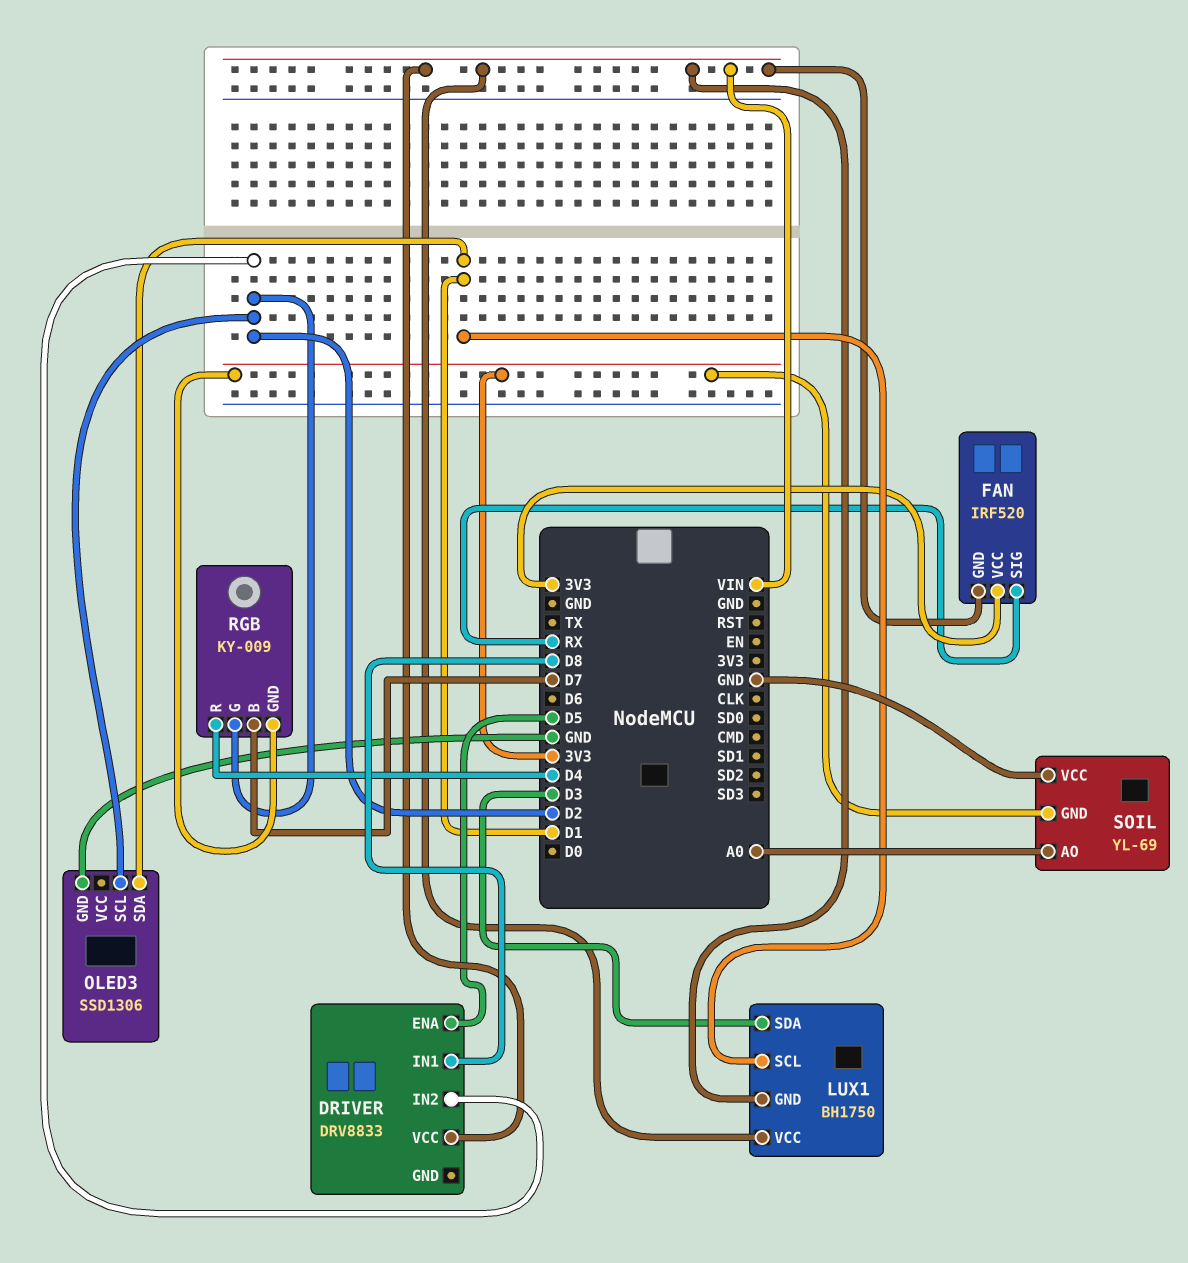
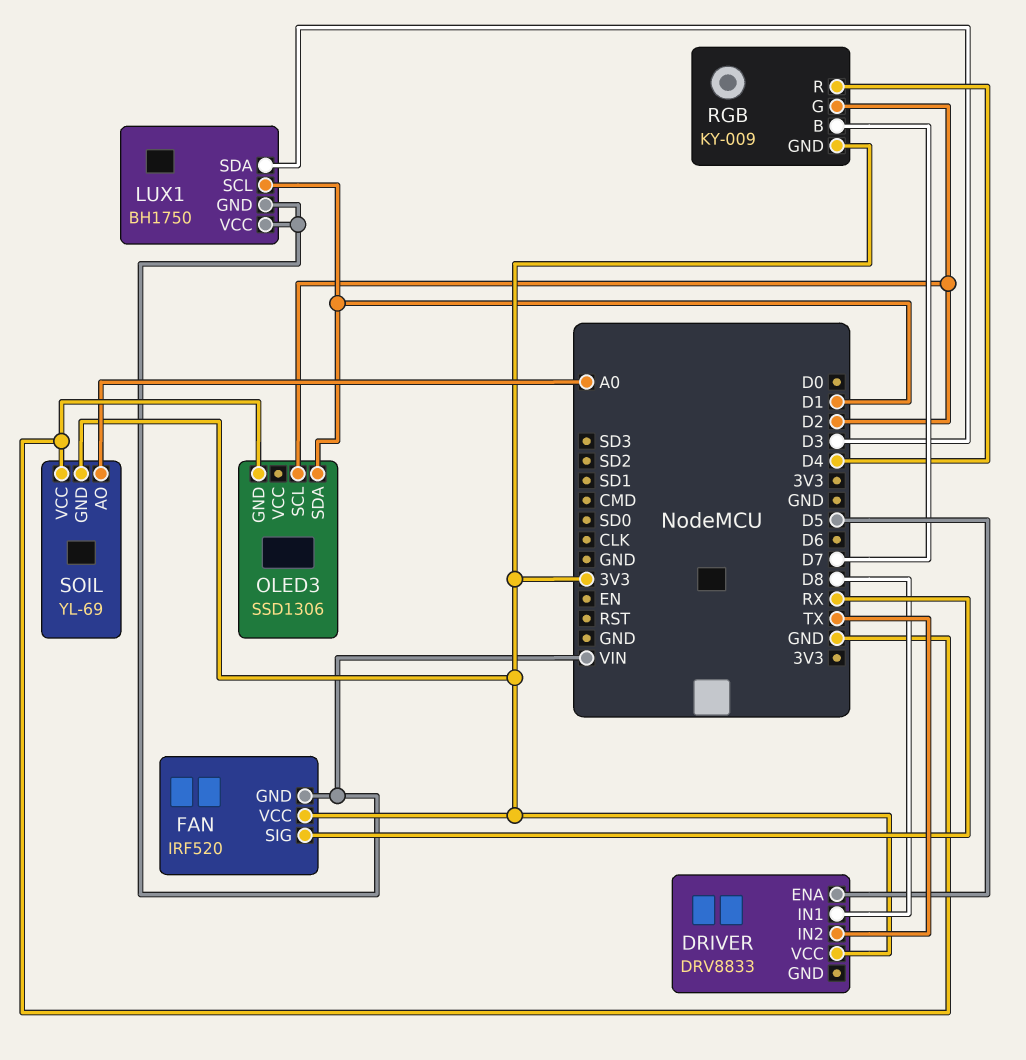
DRIVER pin IN2: D2 -> TX
DRIVER pin VCC: VIN -> 3V3

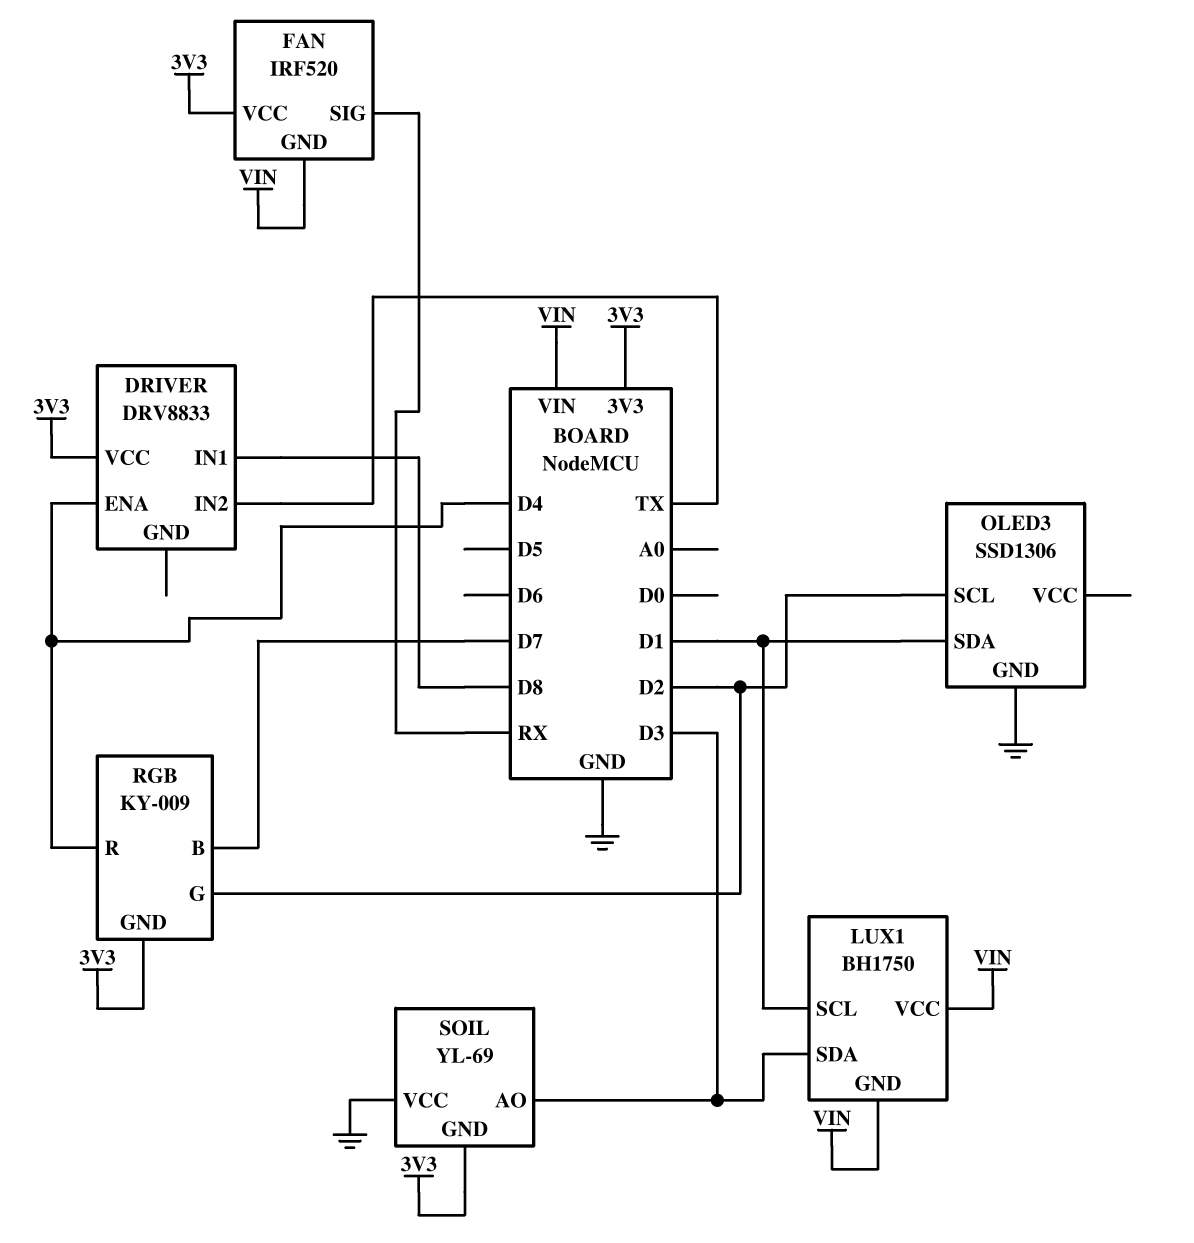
DRIVER pin ENA: D5 -> D4
SOIL pin AO: A0 -> D3

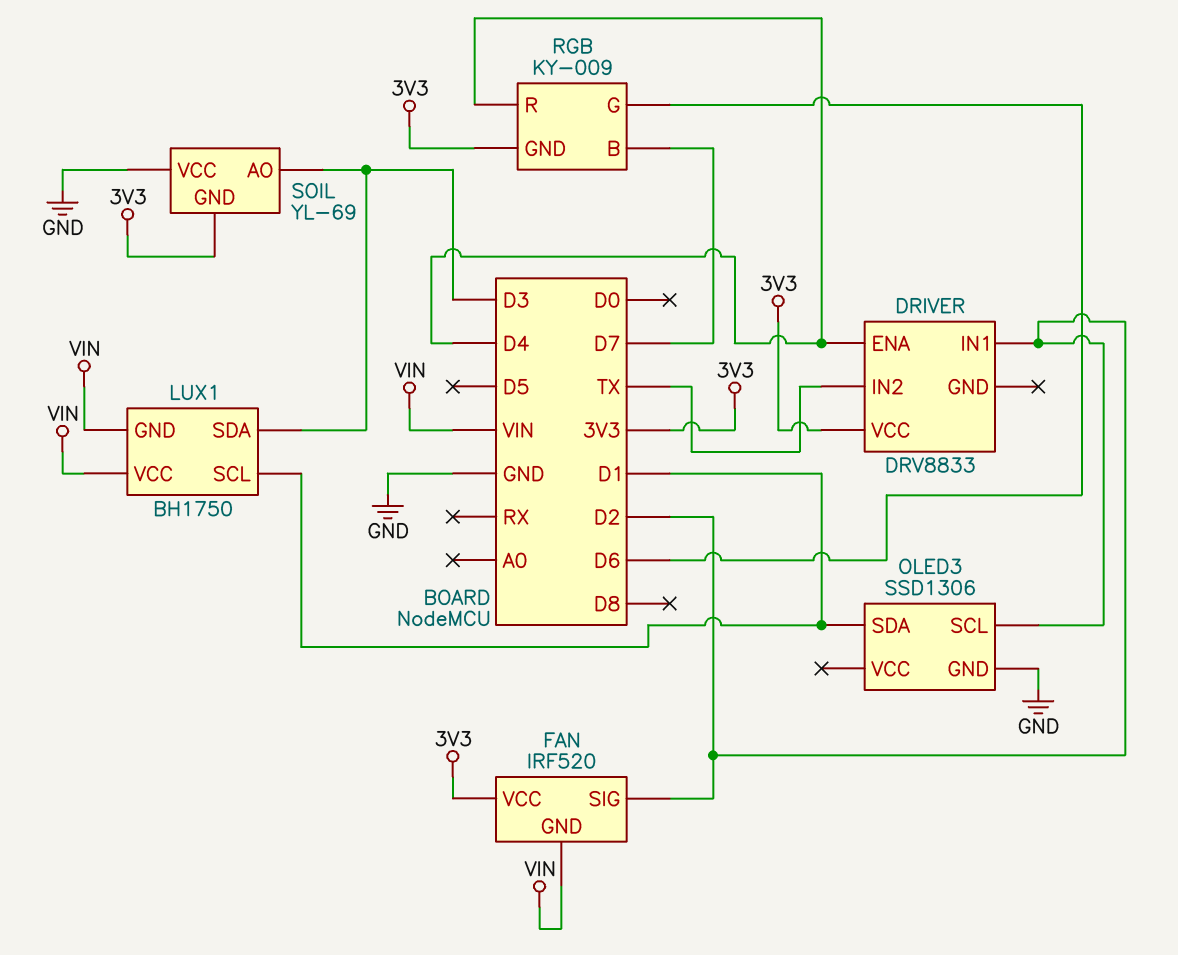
DRIVER pin IN1: D8 -> D2
FAN pin SIG: RX -> D2
RGB pin G: D2 -> D6

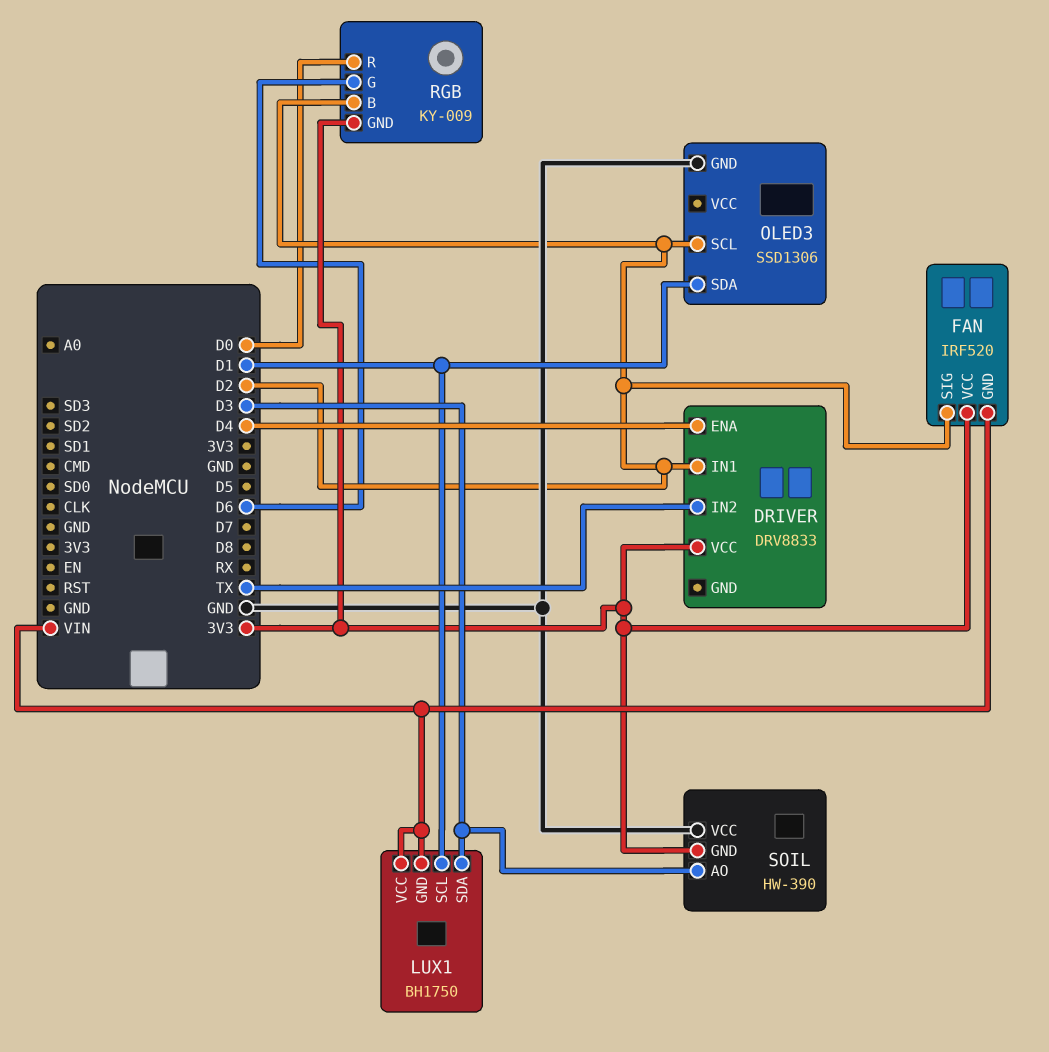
RGB pin B: D7 -> D2
RGB pin R: D4 -> D0
SOIL: YL-69 -> HW-390

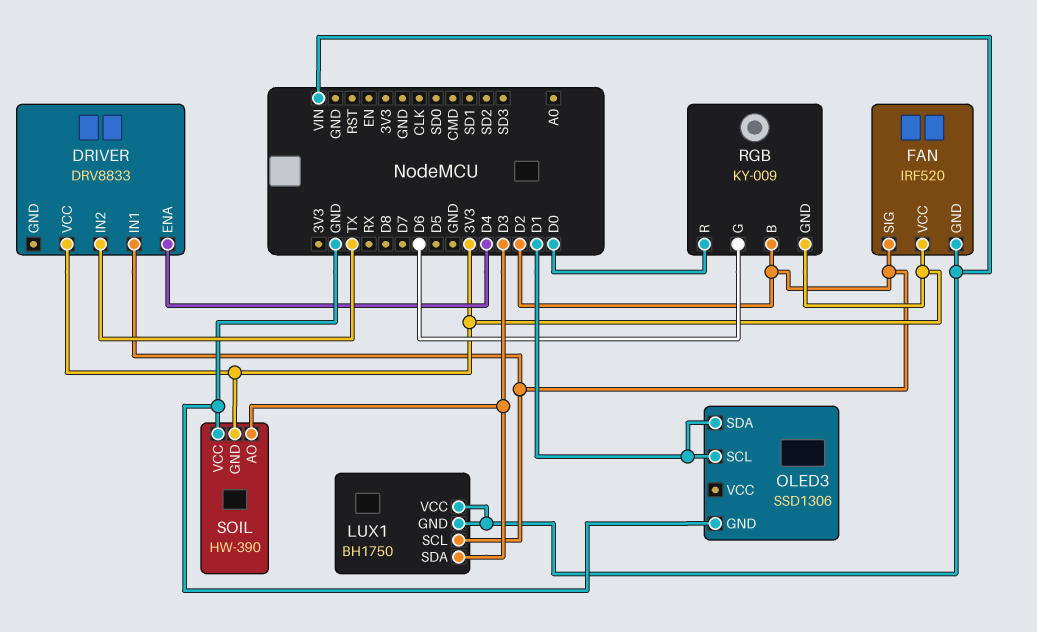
LUX1 pin SCL: D1 -> D2
OLED3 pin SCL: D2 -> D1

